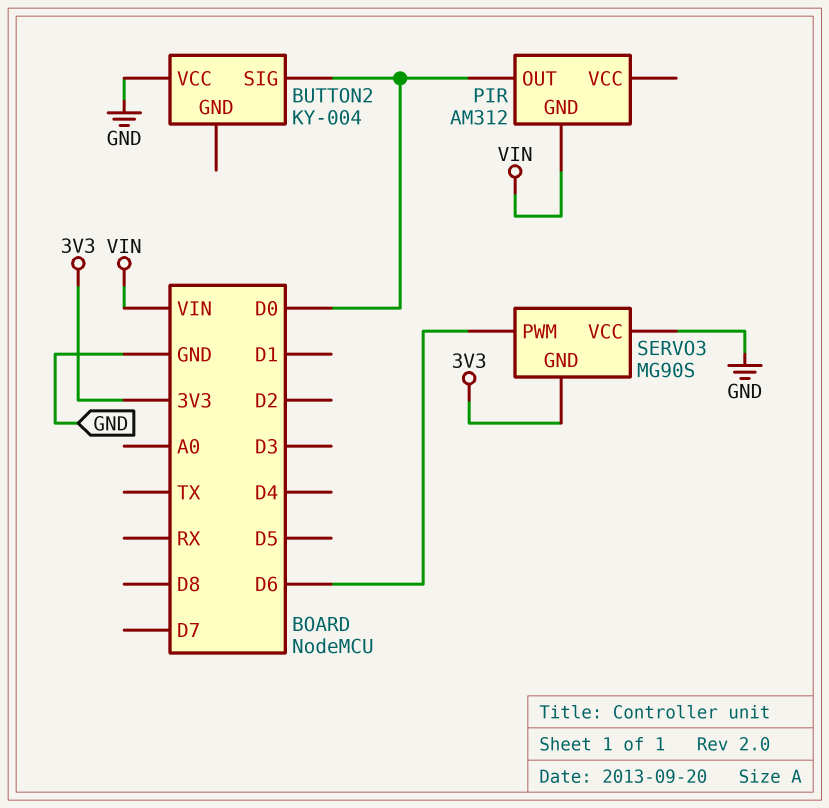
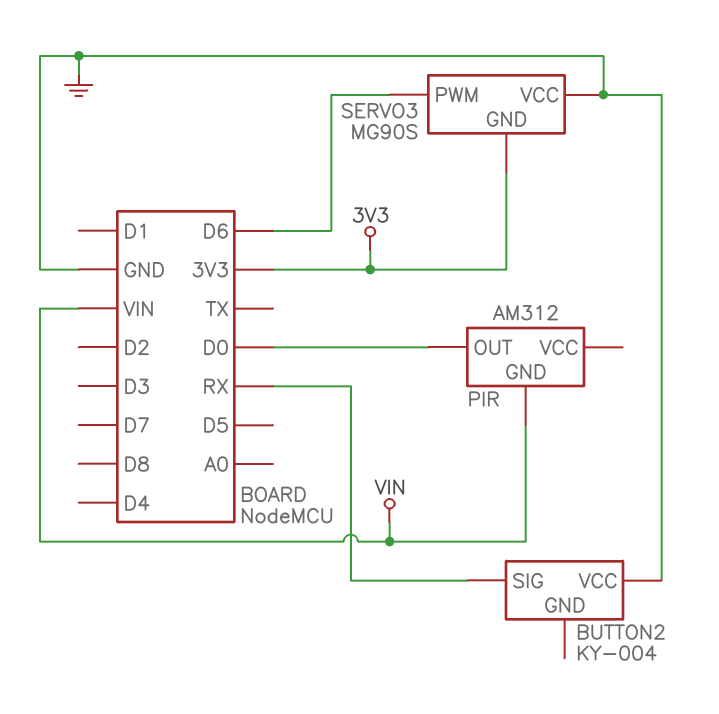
BUTTON2 pin SIG: D0 -> RX

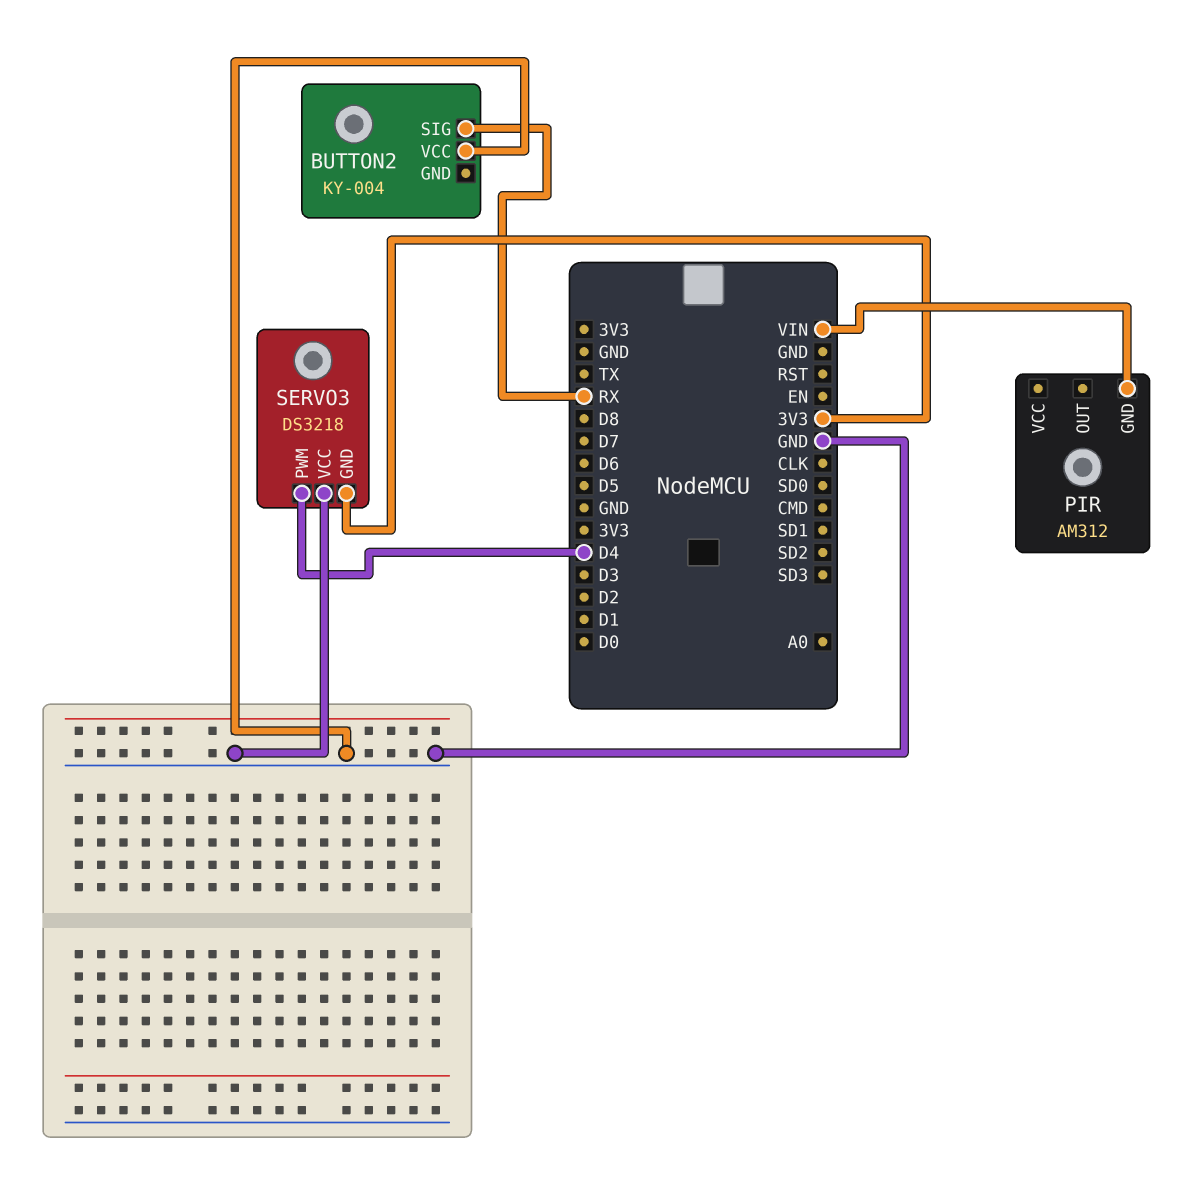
PIR pin OUT: D0 -> none
SERVO3: MG90S -> DS3218
SERVO3 pin PWM: D6 -> D4

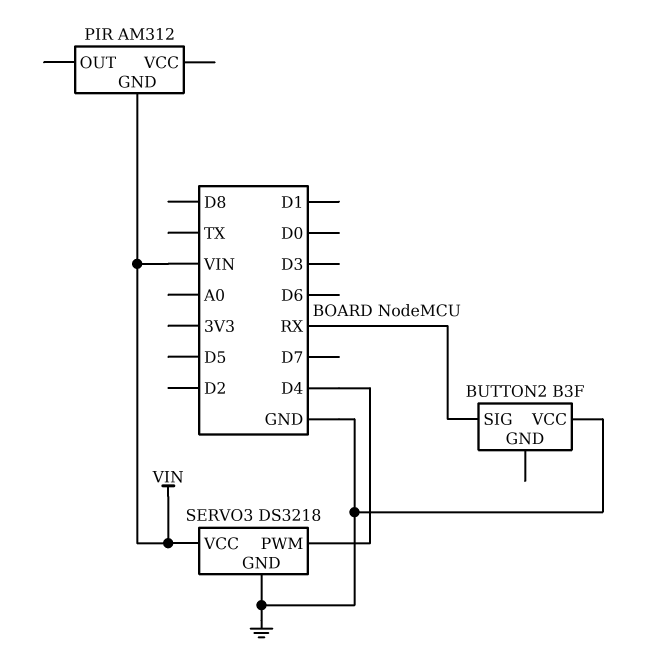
BUTTON2: KY-004 -> B3F
SERVO3 pin GND: 3V3 -> GND
SERVO3 pin VCC: GND -> VIN

